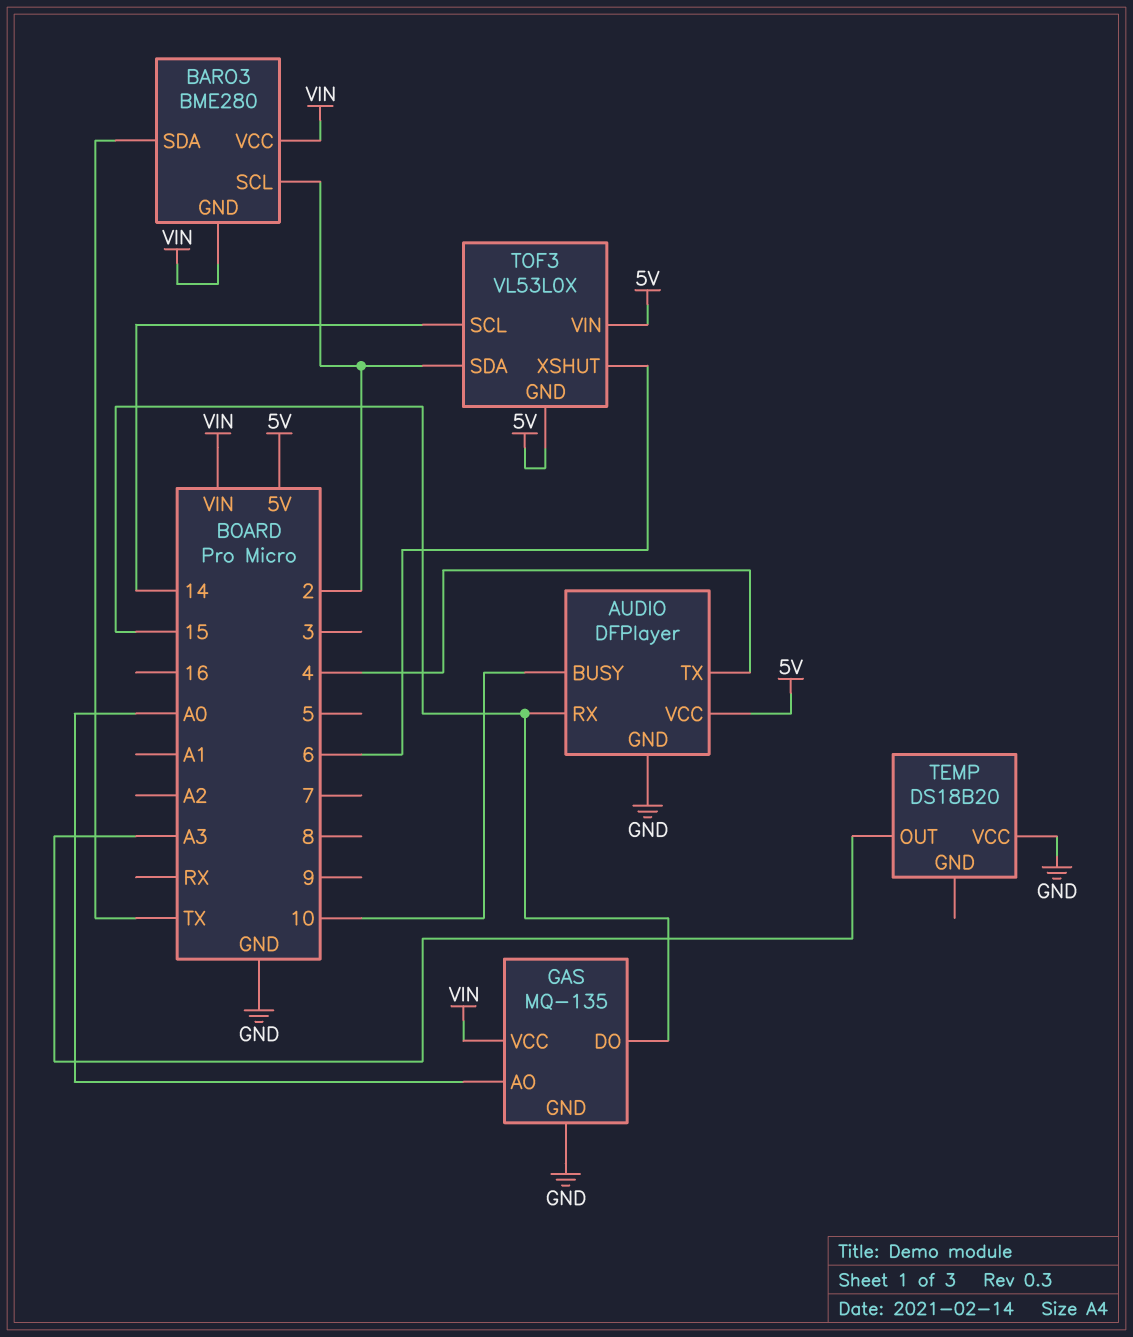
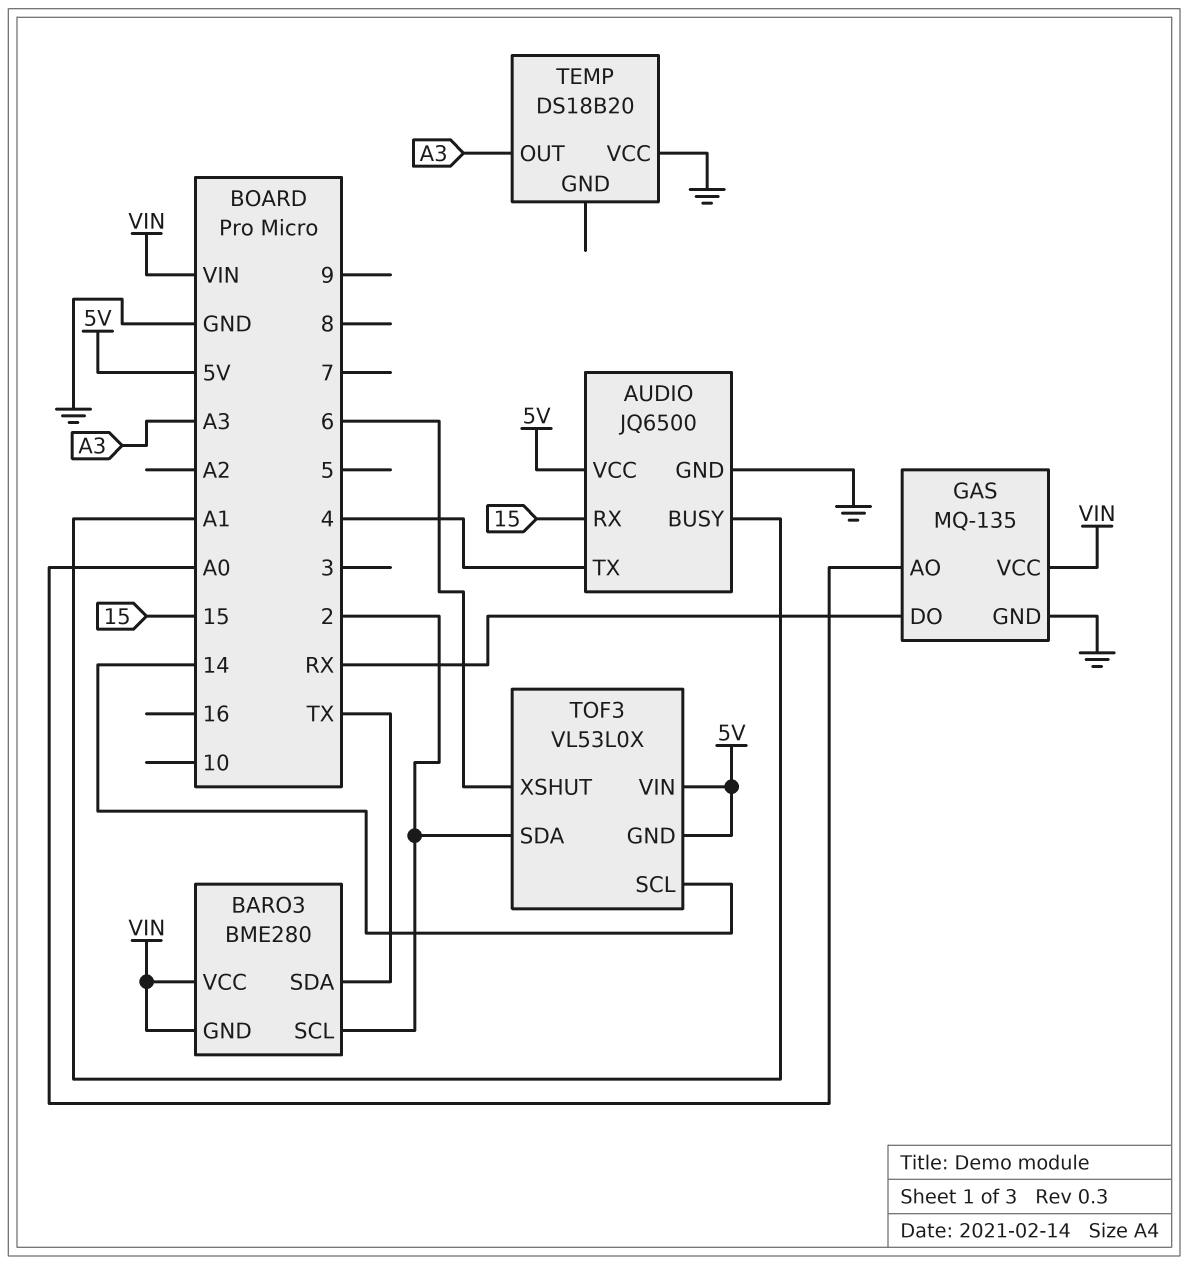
AUDIO: DFPlayer -> JQ6500
AUDIO pin BUSY: 10 -> A1
GAS pin DO: 15 -> RX

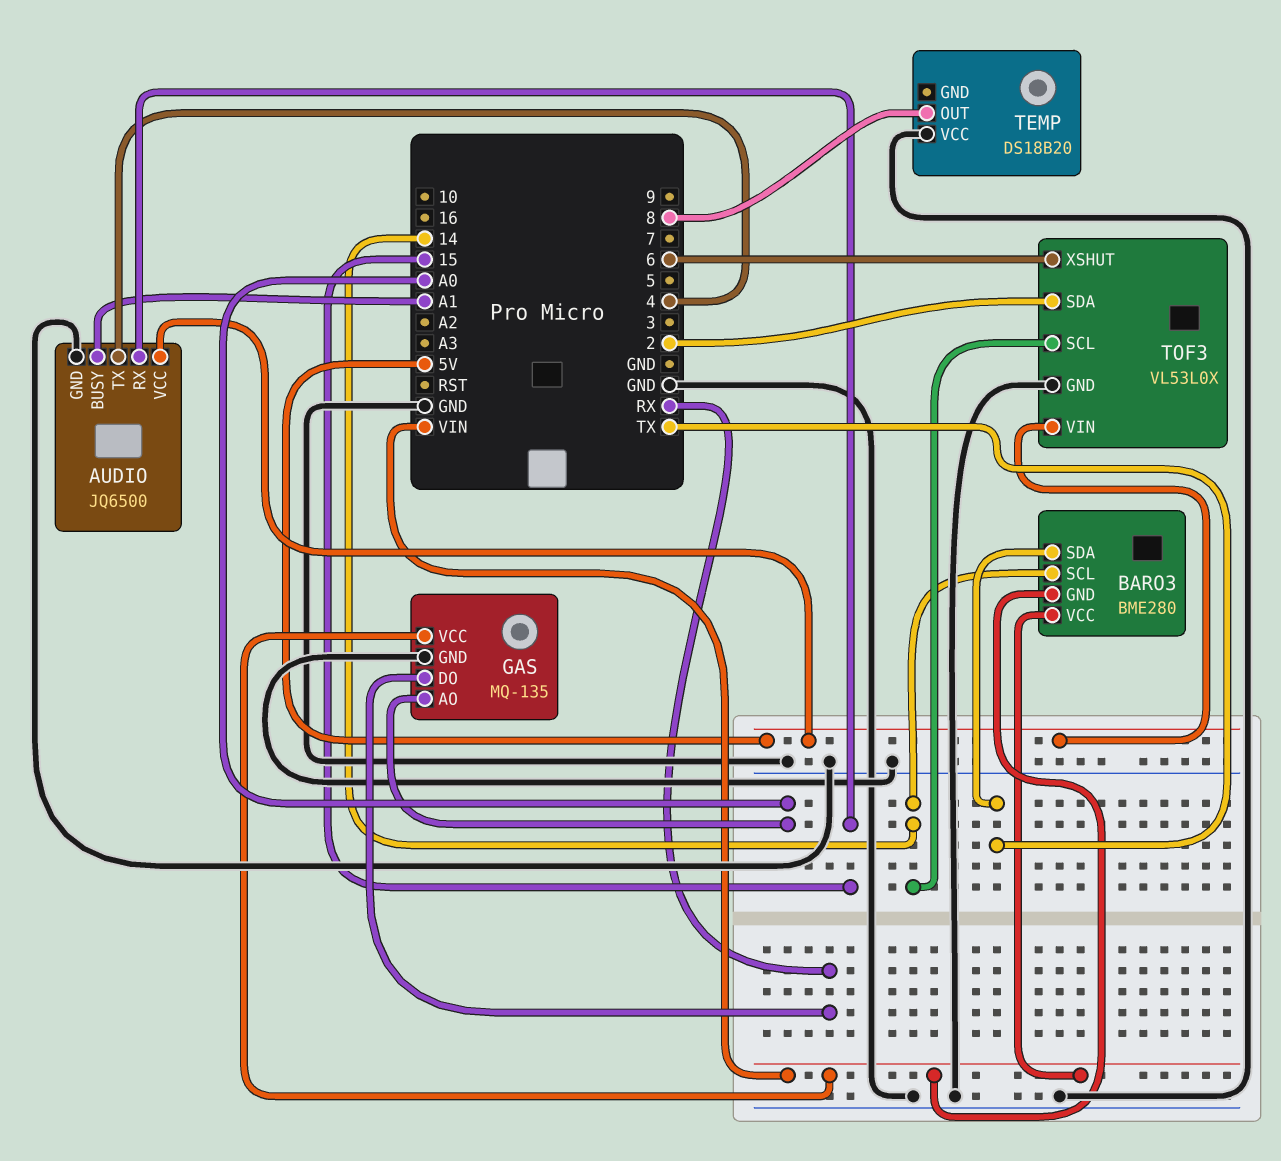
BARO3 pin SCL: 2 -> 14
TEMP pin OUT: A3 -> 8
TOF3 pin GND: 5V -> GND

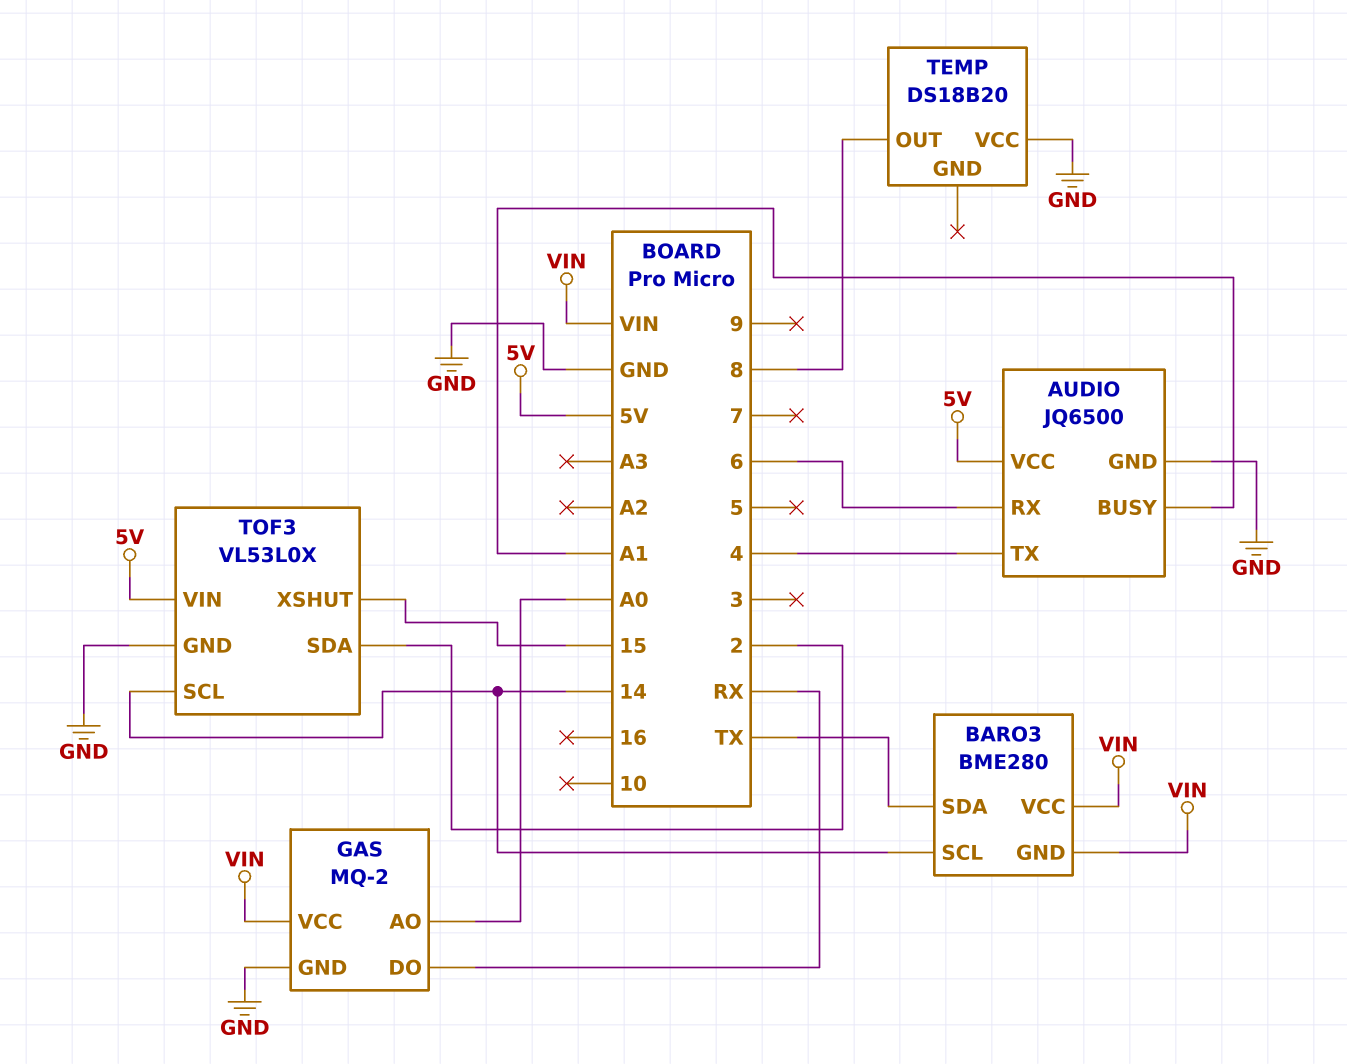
AUDIO pin RX: 15 -> 6
GAS: MQ-135 -> MQ-2
TOF3 pin XSHUT: 6 -> 15

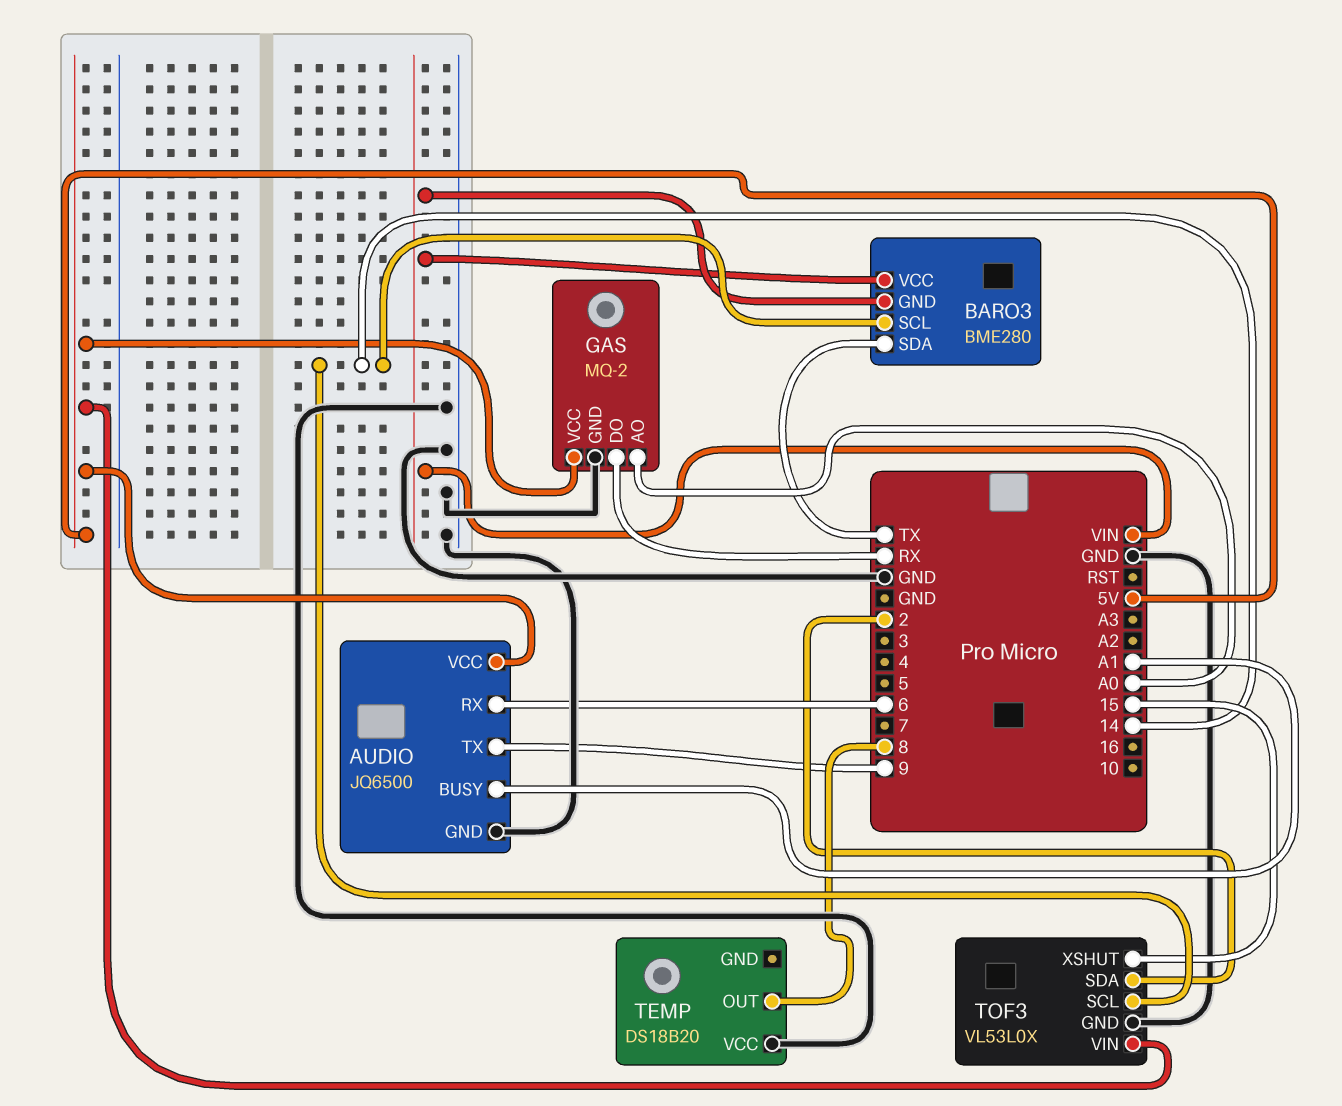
AUDIO pin TX: 4 -> 9
GAS pin VCC: VIN -> 5V

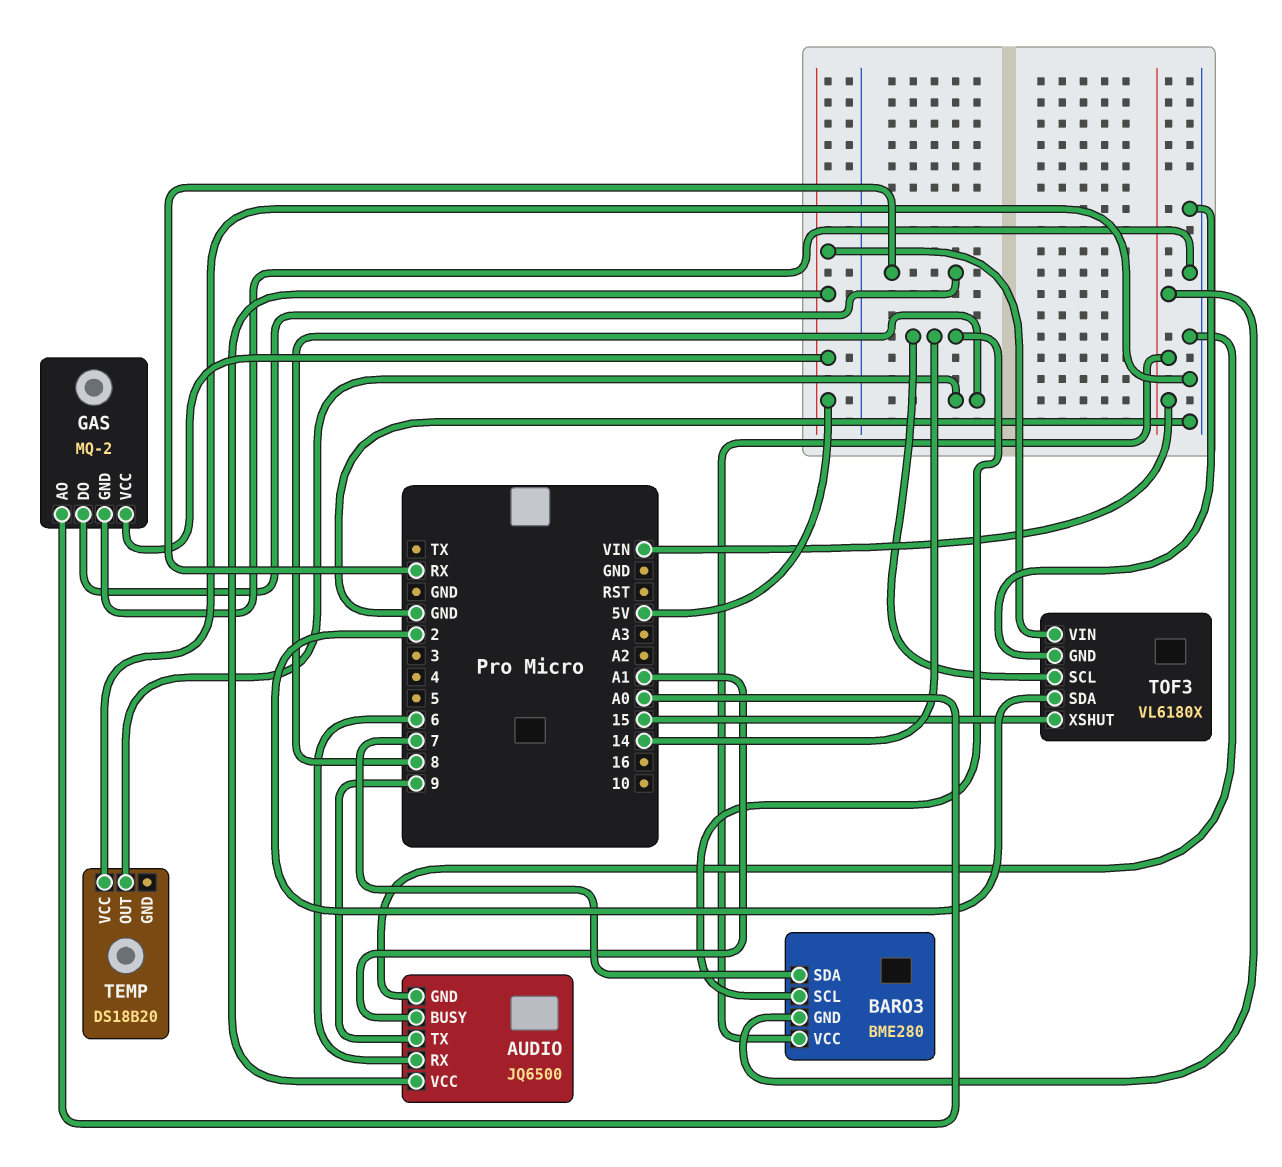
BARO3 pin SDA: TX -> 7
TOF3: VL53L0X -> VL6180X

